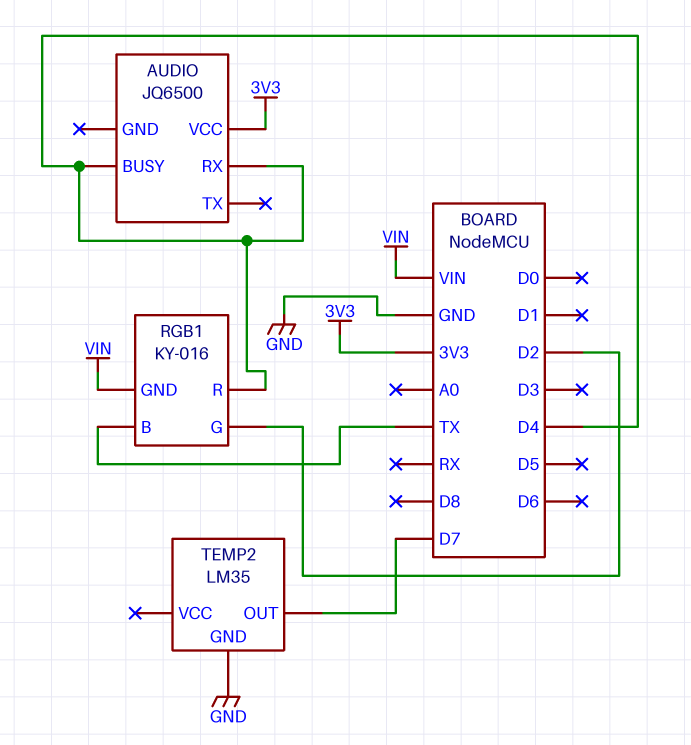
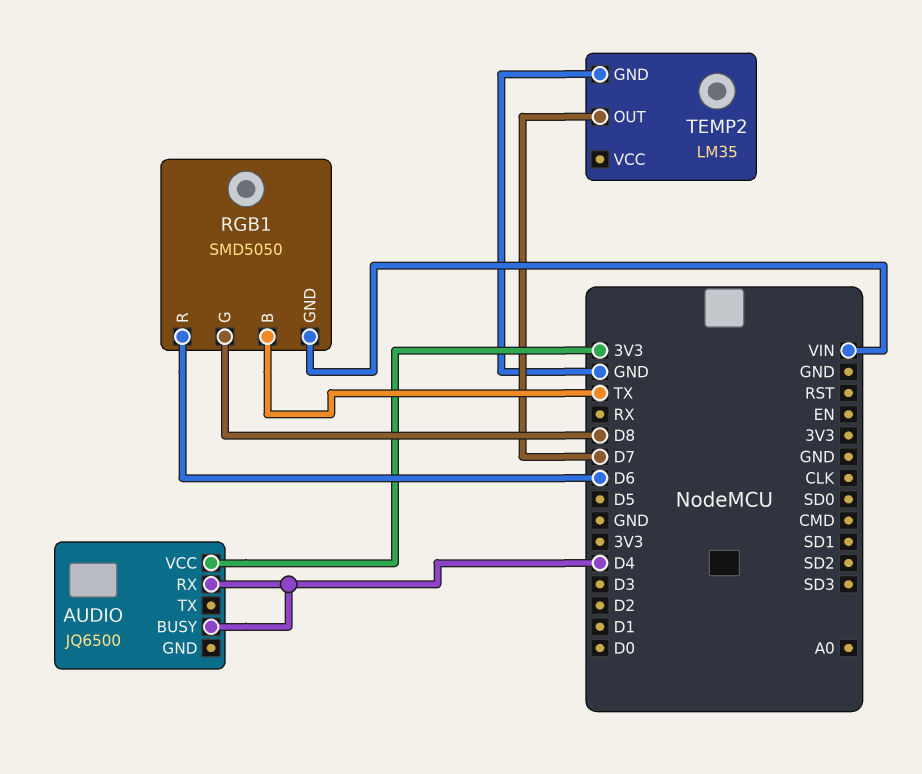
RGB1: KY-016 -> SMD5050
RGB1 pin G: D2 -> D8
RGB1 pin R: D4 -> D6

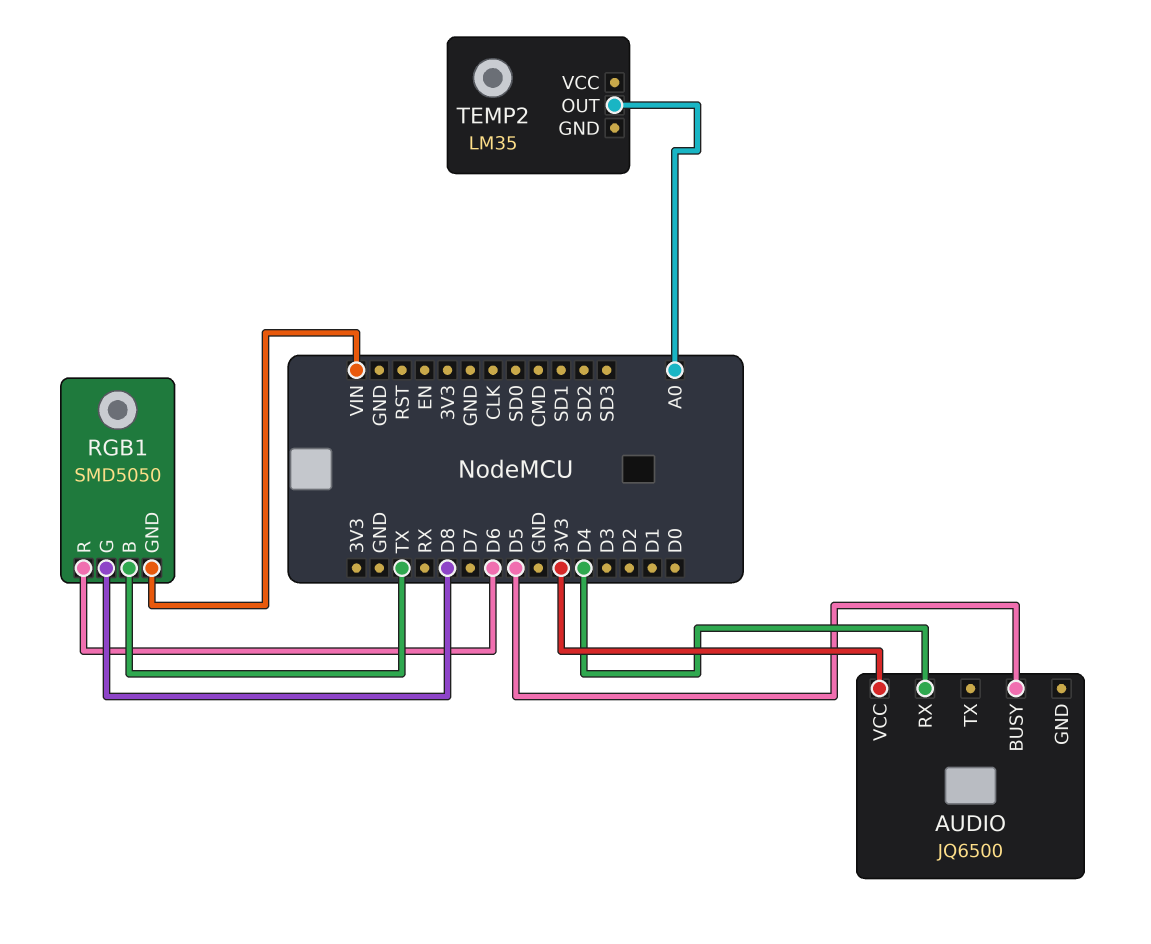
AUDIO pin BUSY: D4 -> D5
TEMP2 pin GND: GND -> none
TEMP2 pin OUT: D7 -> A0

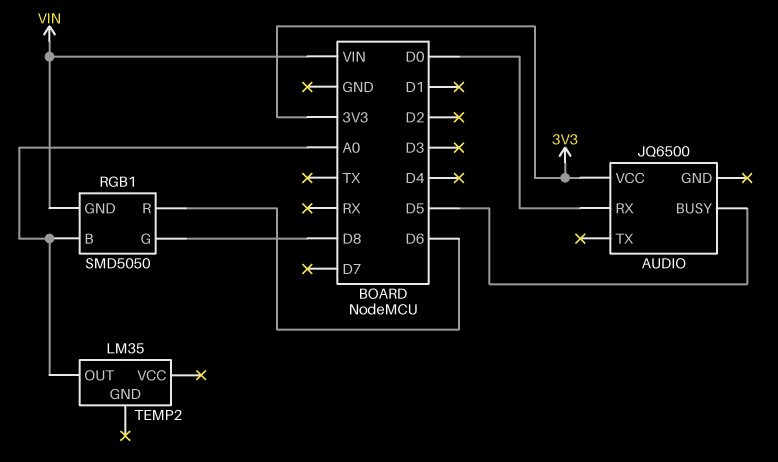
AUDIO pin RX: D4 -> D0
RGB1 pin B: TX -> A0

